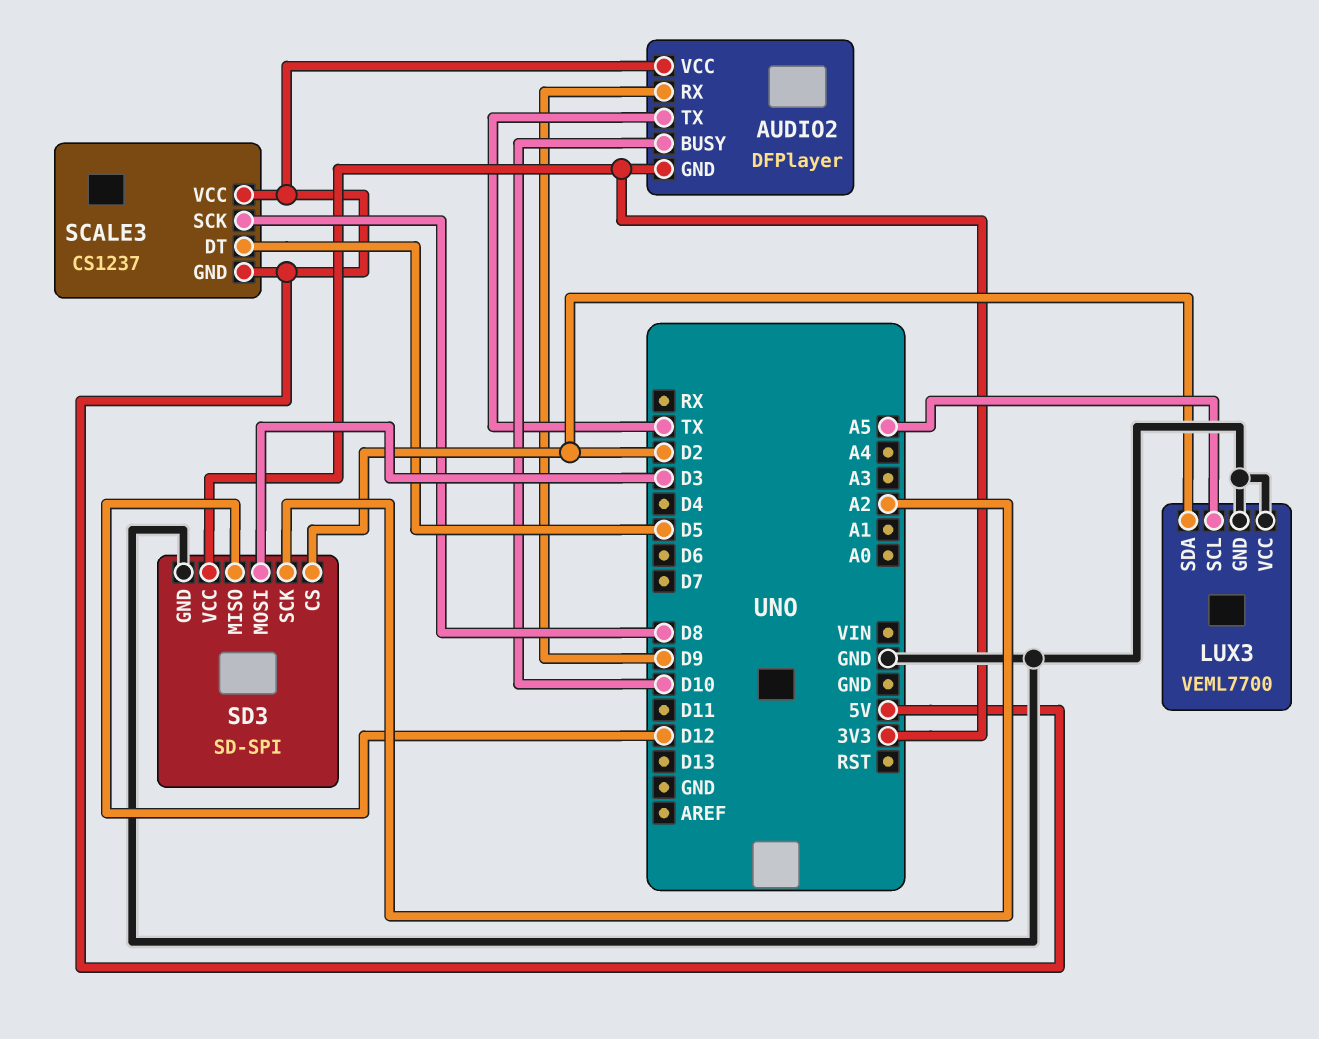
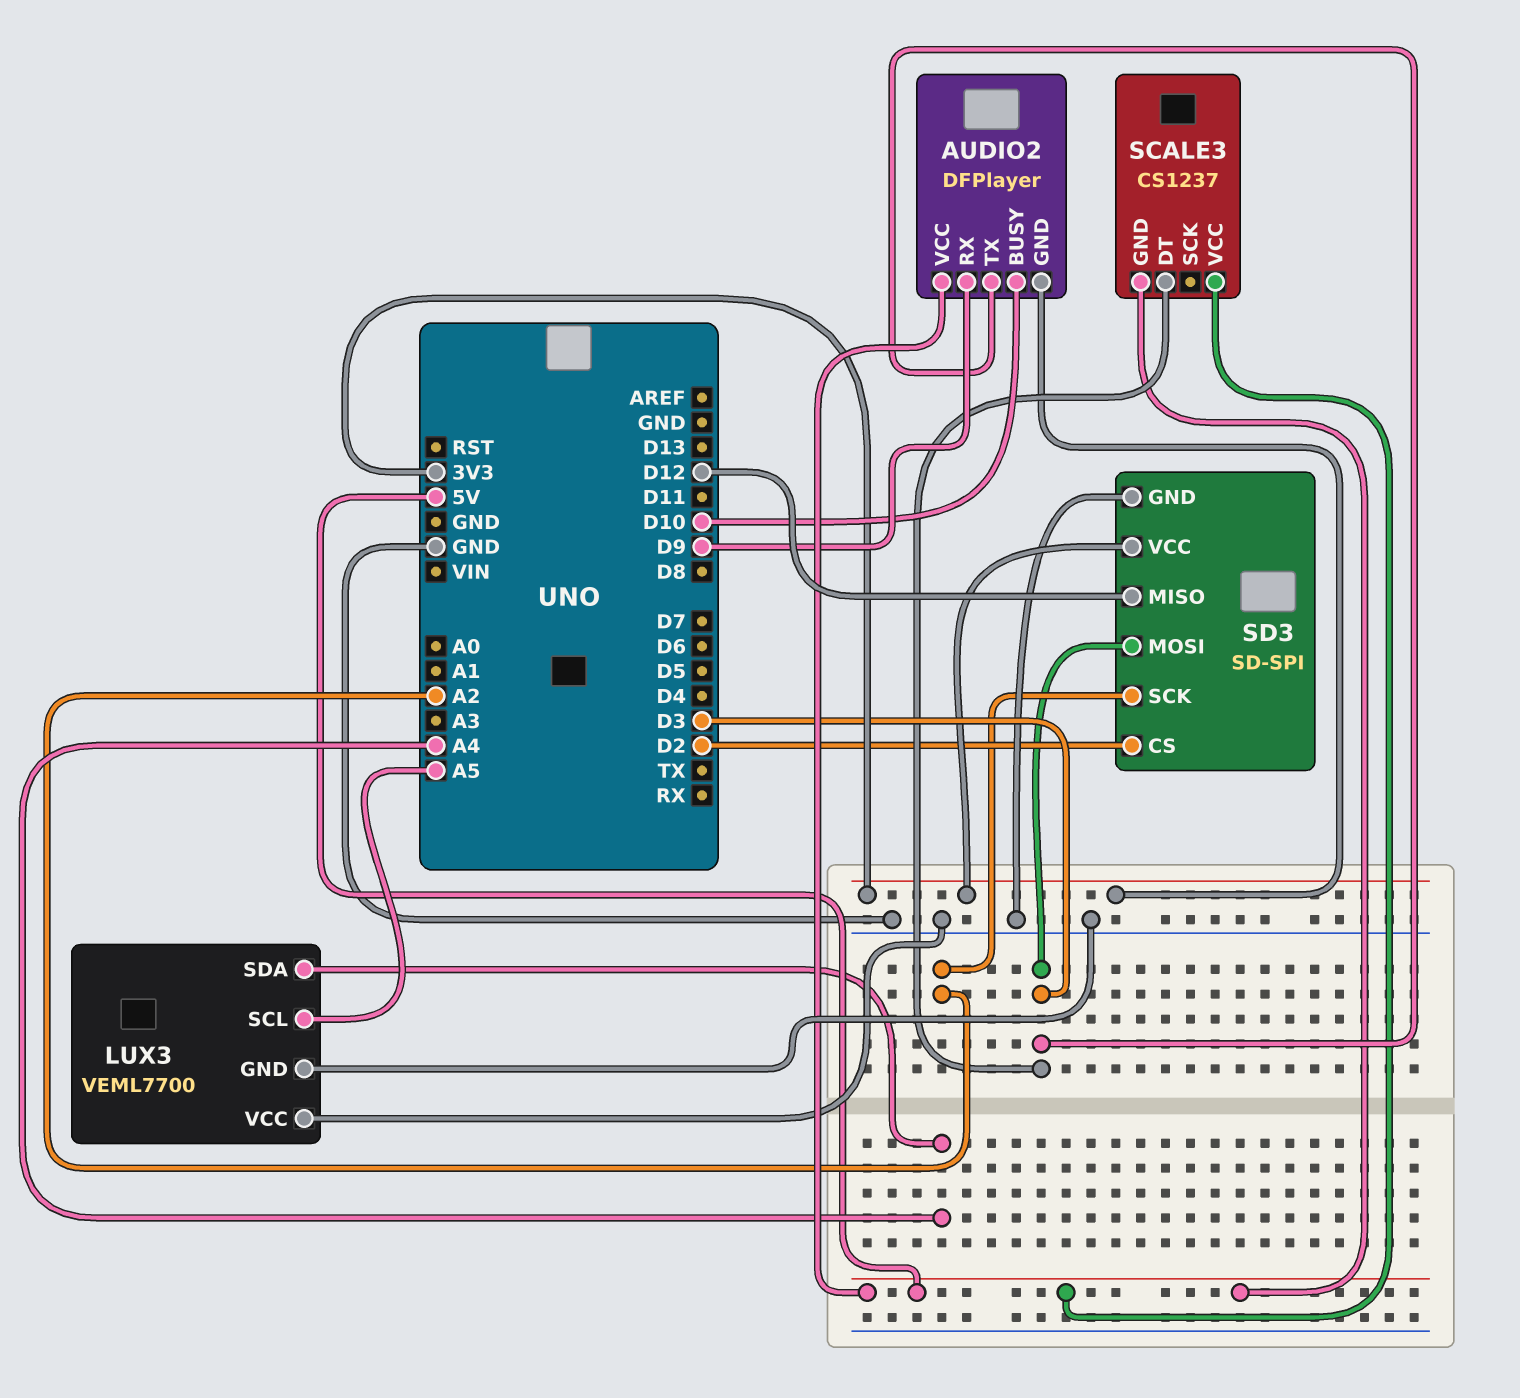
AUDIO2 pin TX: TX -> D3
LUX3 pin SDA: D2 -> A4
SCALE3 pin DT: D5 -> D3
SCALE3 pin SCK: D8 -> none

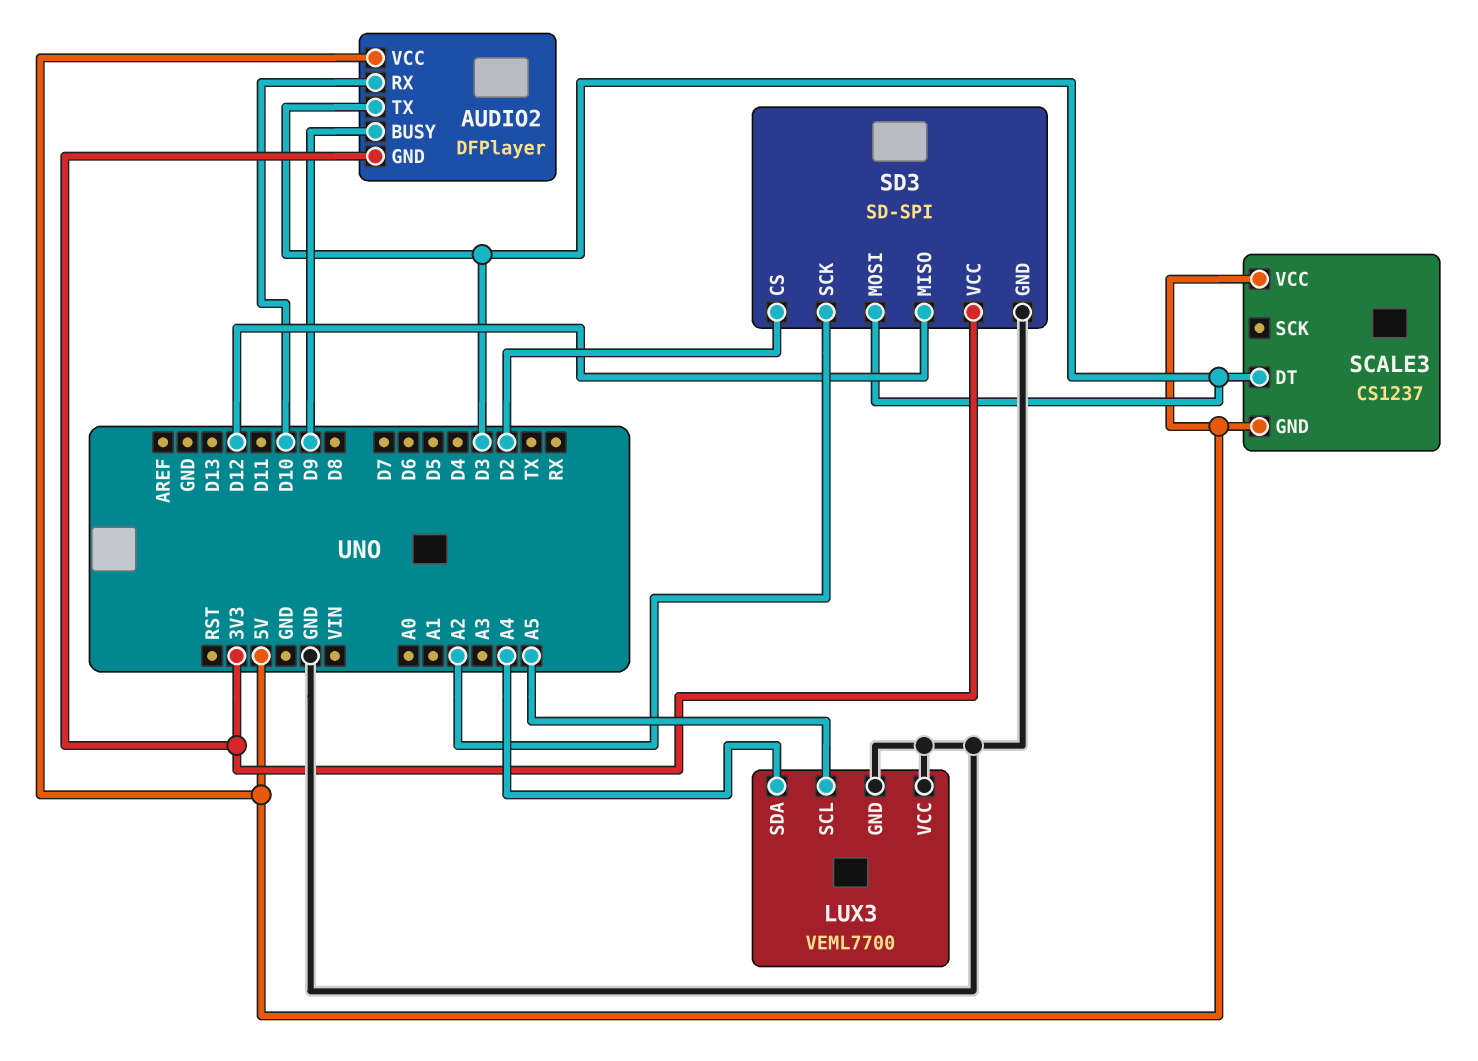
AUDIO2 pin BUSY: D10 -> D9
AUDIO2 pin RX: D9 -> D10

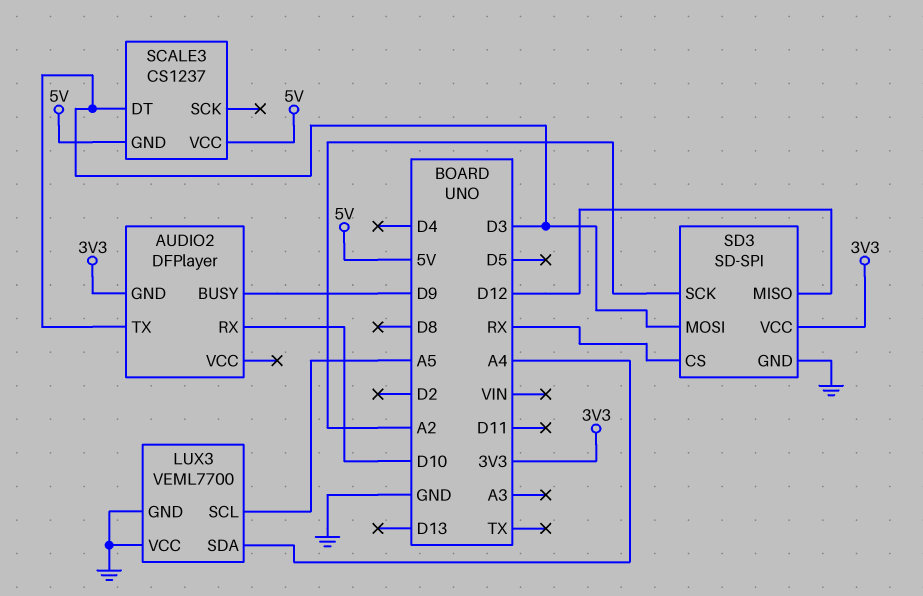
AUDIO2 pin VCC: 5V -> none
SD3 pin CS: D2 -> RX

